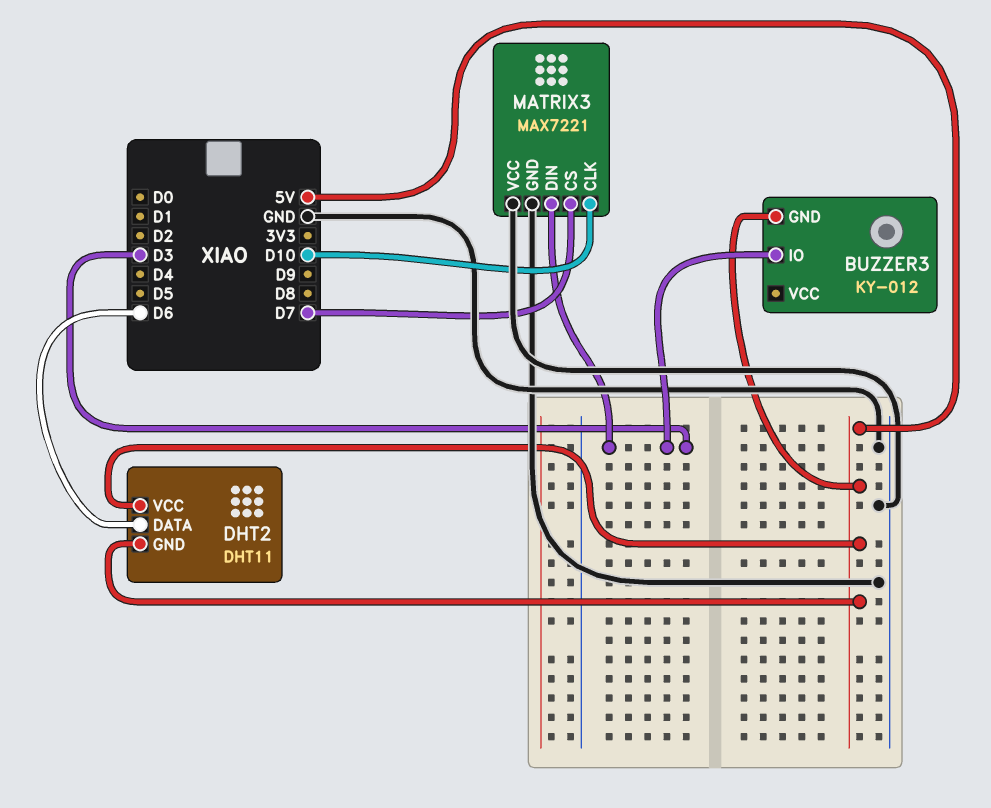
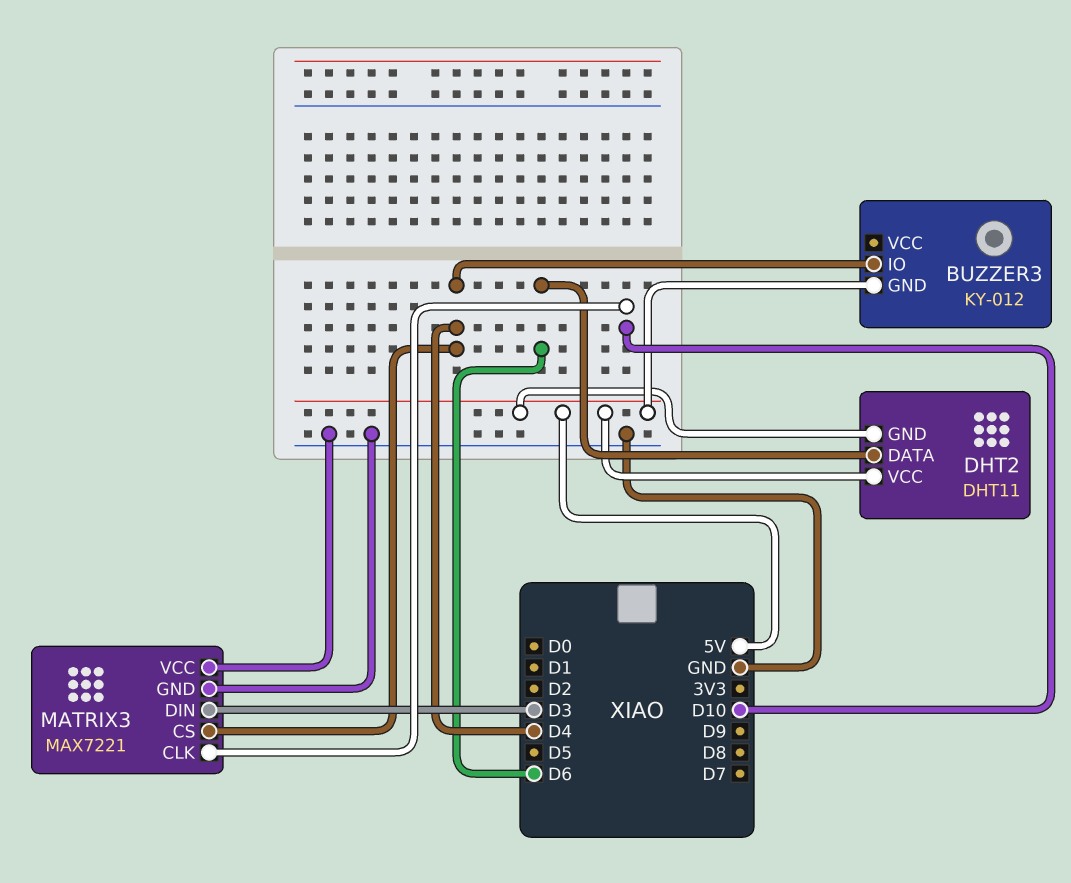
BUZZER3 pin IO: D3 -> D4
MATRIX3 pin CS: D7 -> D4

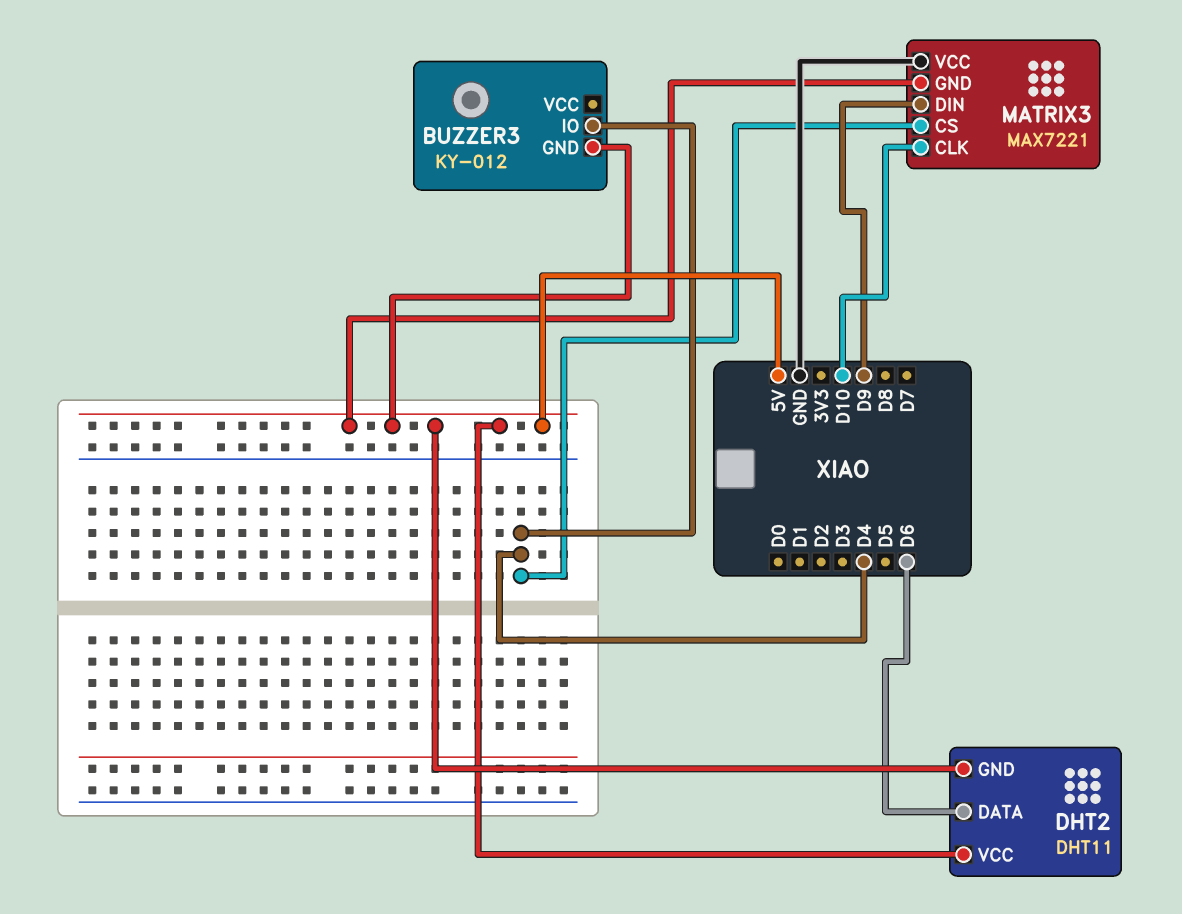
MATRIX3 pin DIN: D3 -> D9
MATRIX3 pin GND: GND -> 5V

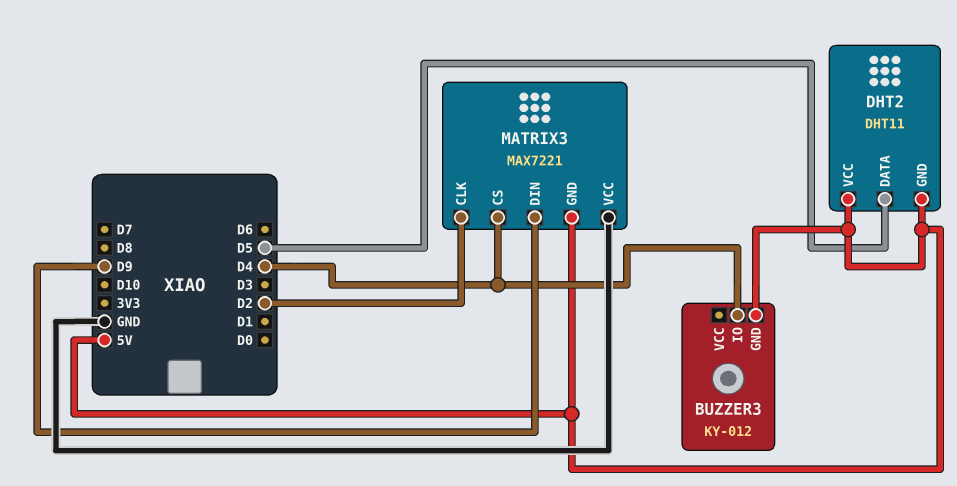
DHT2 pin DATA: D6 -> D5
MATRIX3 pin CLK: D10 -> D2

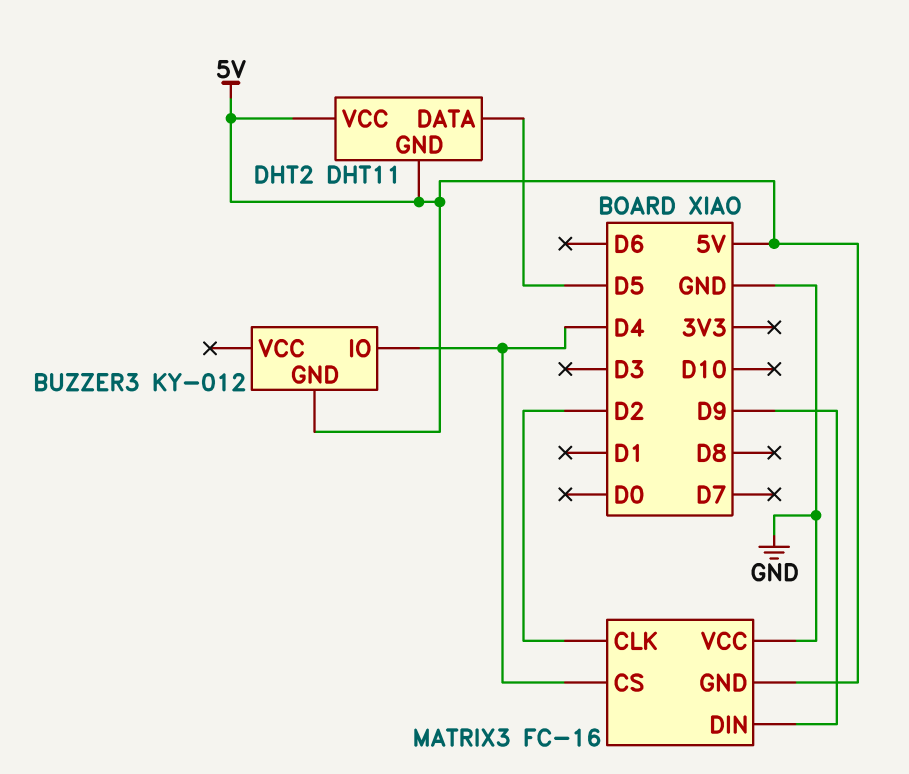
MATRIX3: MAX7221 -> FC-16

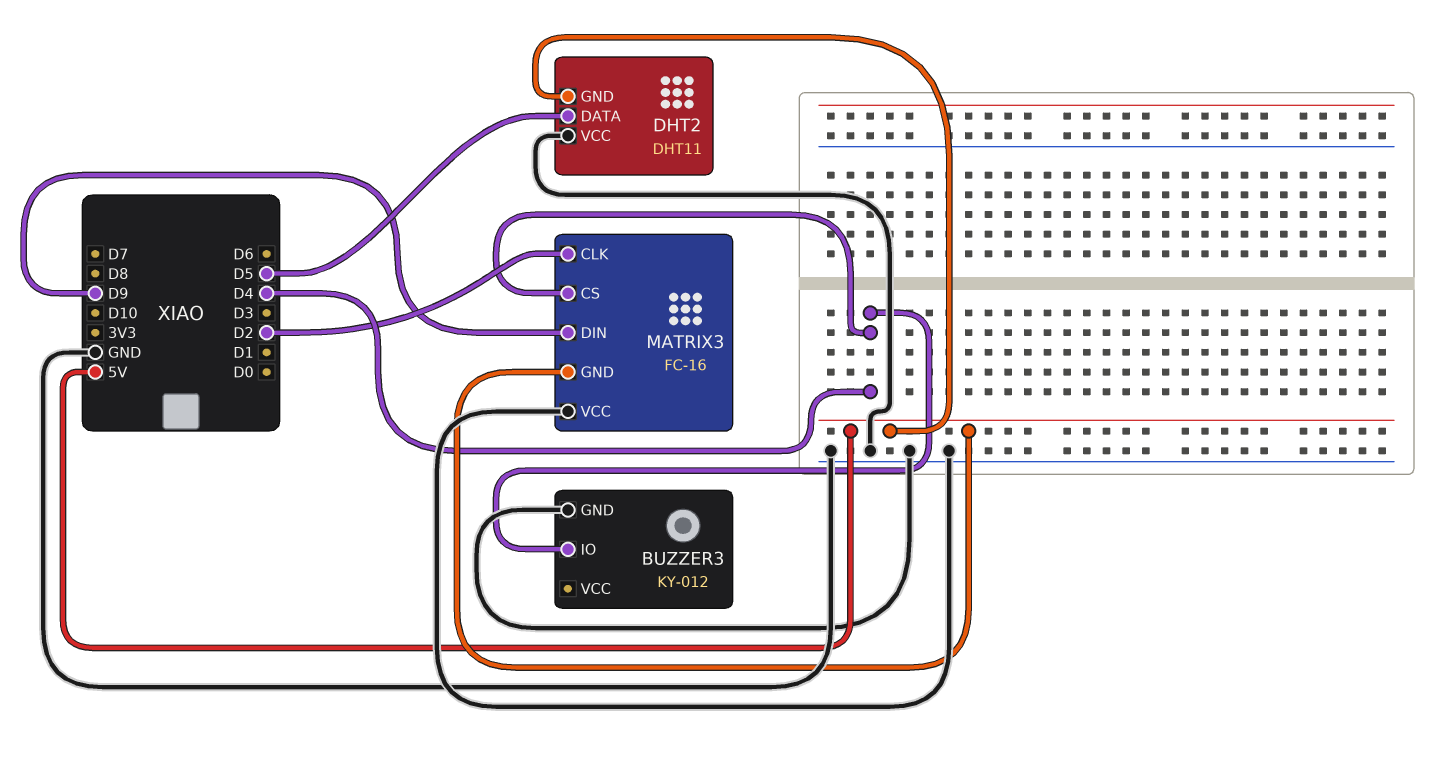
BUZZER3 pin GND: 5V -> GND
DHT2 pin VCC: 5V -> GND

